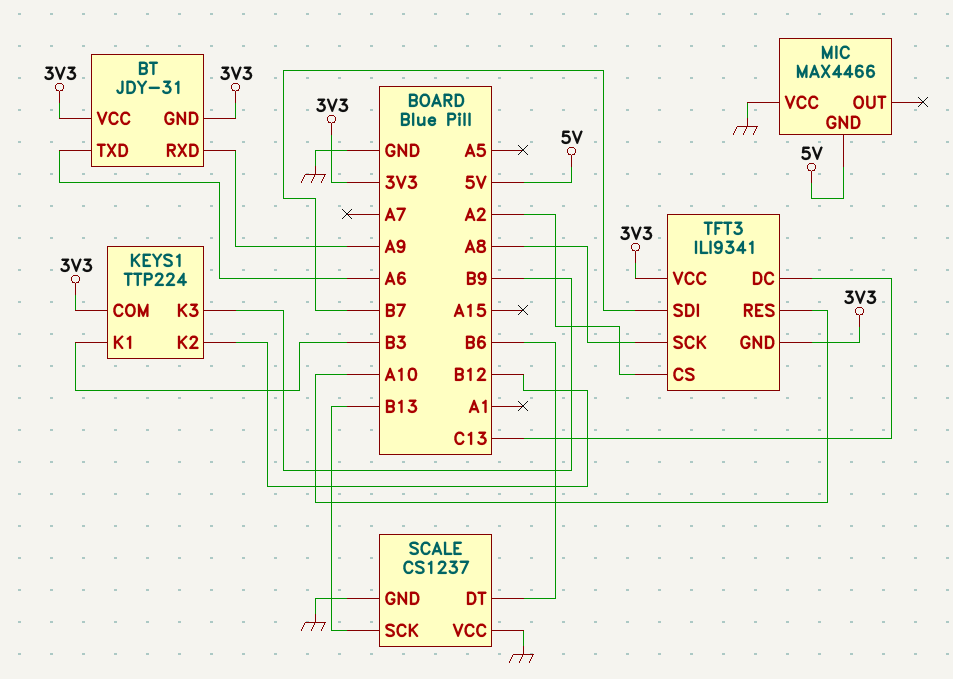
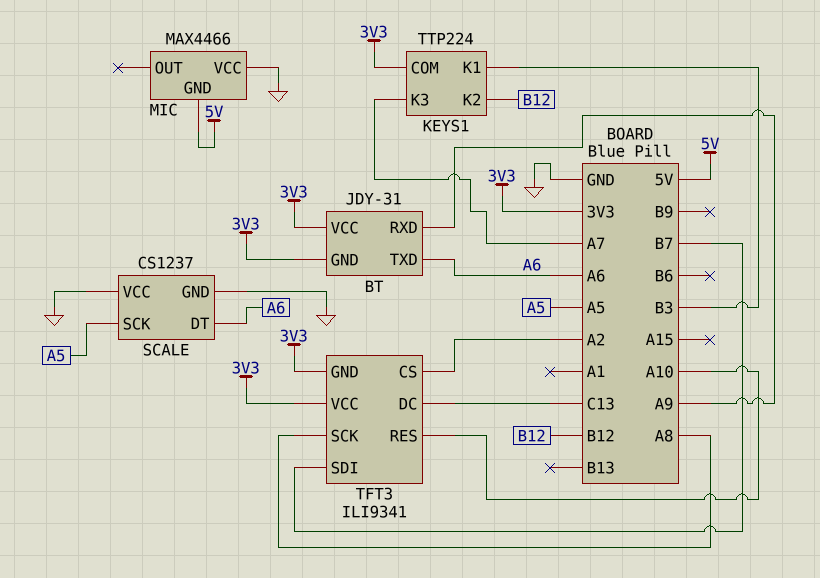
KEYS1 pin K3: B9 -> A7
SCALE pin DT: B6 -> A6
SCALE pin SCK: B13 -> A5

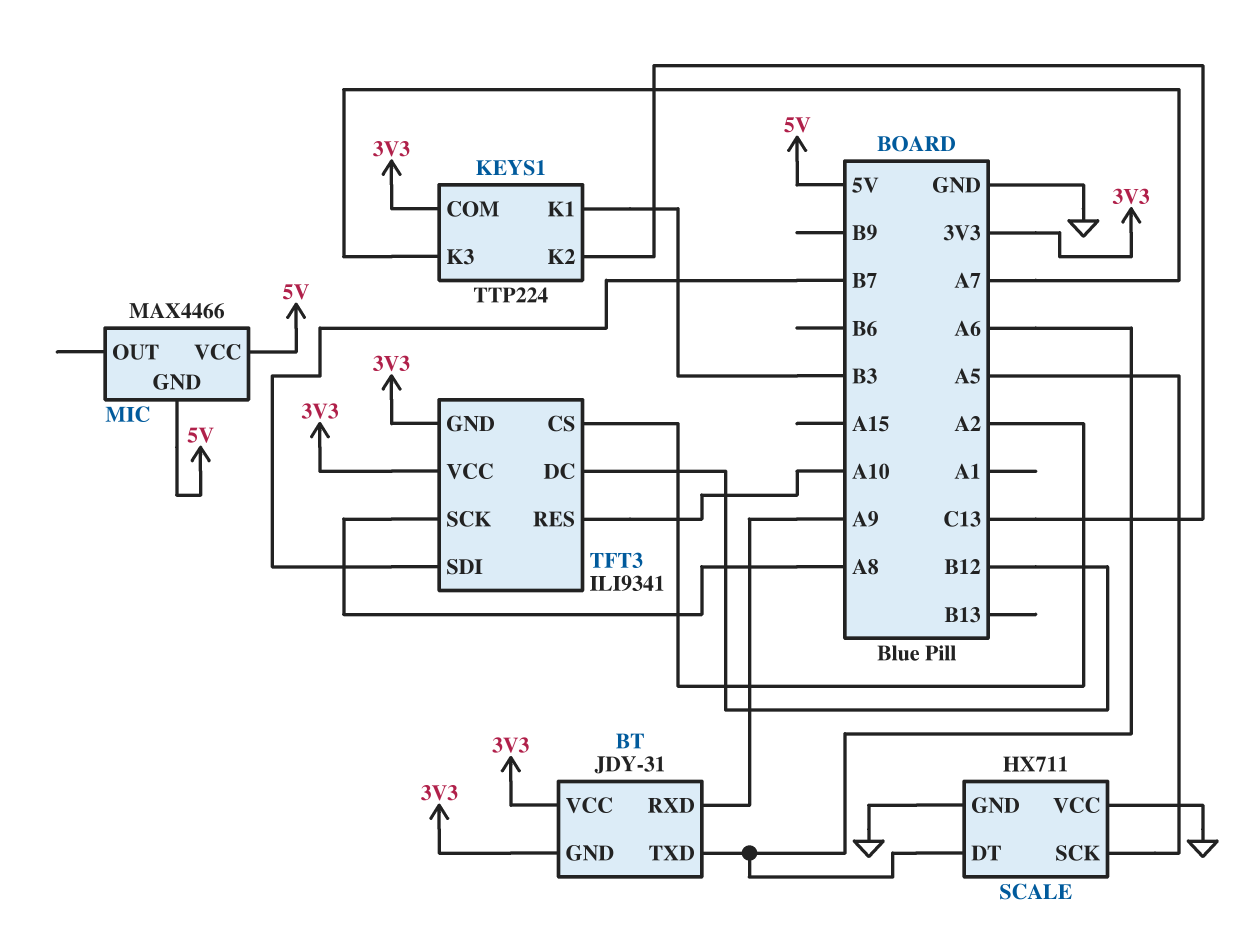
KEYS1 pin K2: B12 -> C13
MIC pin VCC: GND -> 5V
SCALE: CS1237 -> HX711
TFT3 pin DC: C13 -> B12

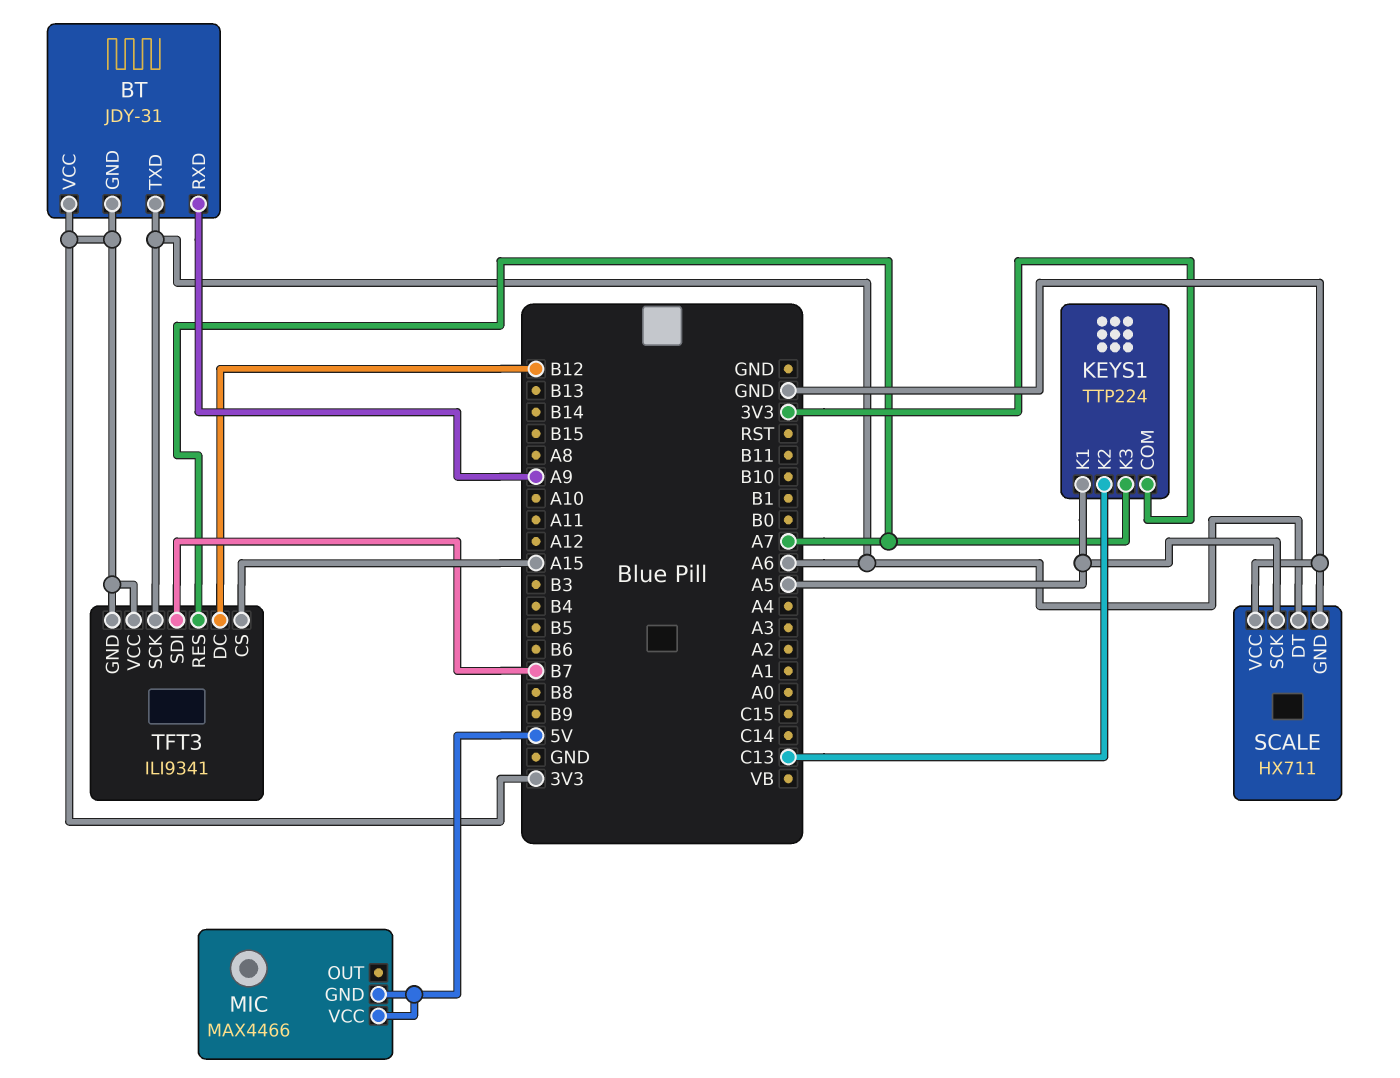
KEYS1 pin K1: B3 -> A5
TFT3 pin CS: A2 -> A15
TFT3 pin RES: A10 -> A7
TFT3 pin SCK: A8 -> A6

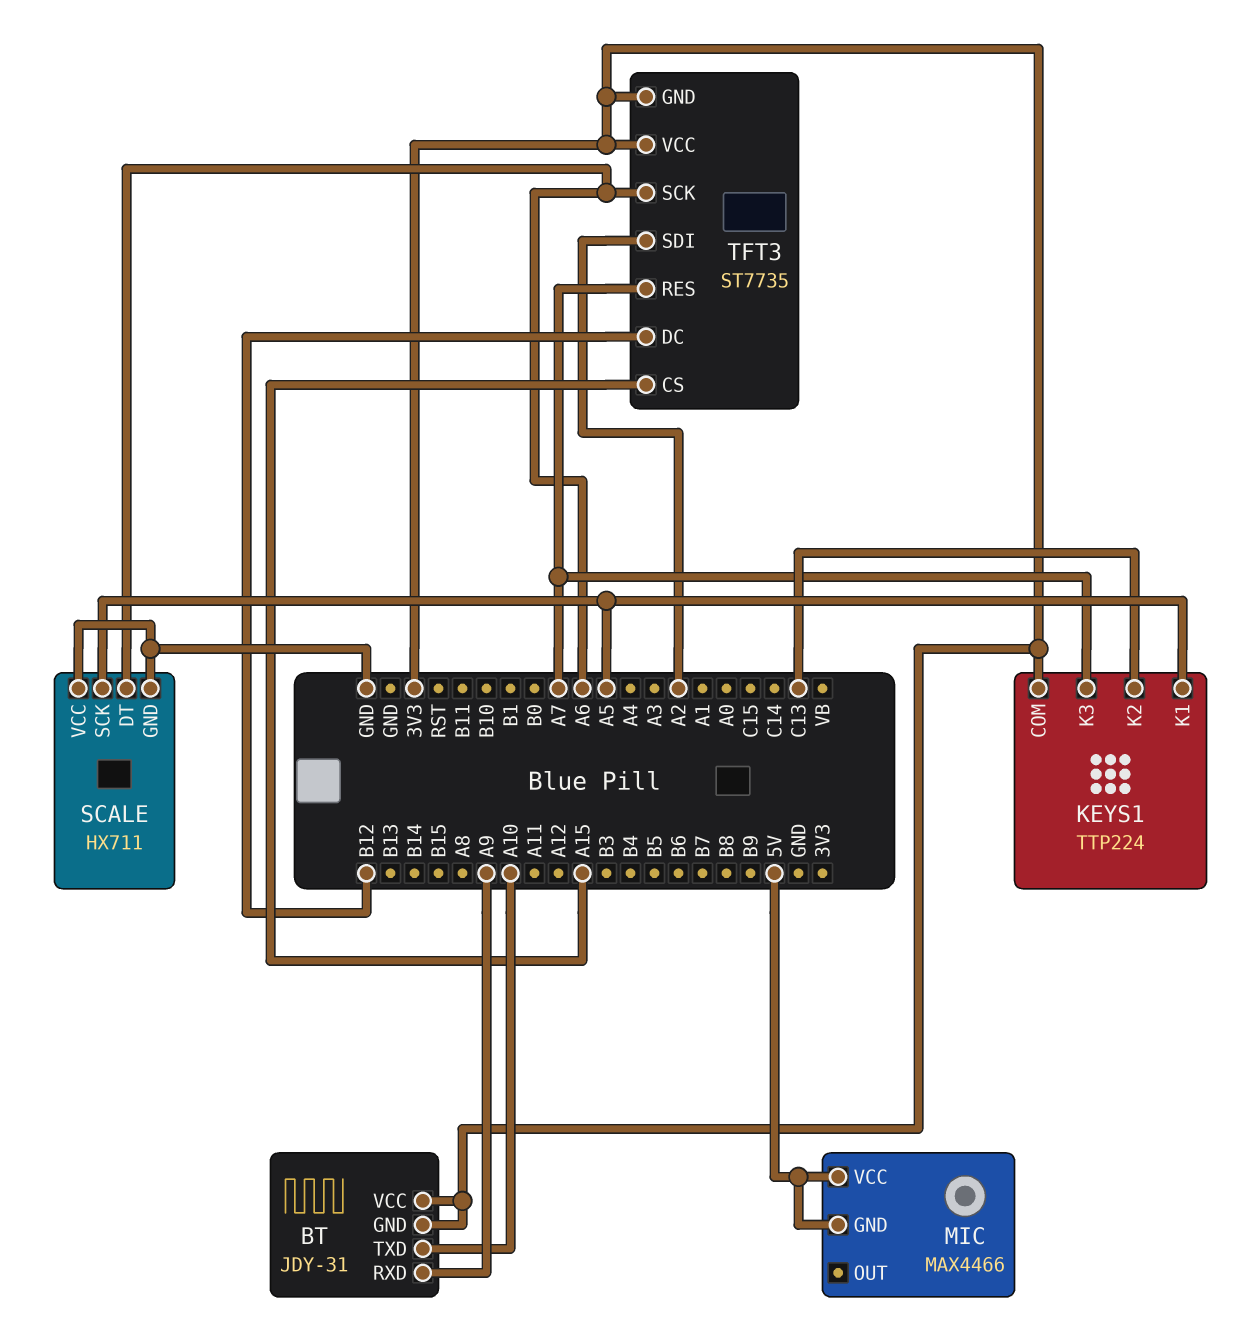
BT pin TXD: A6 -> A10
TFT3: ILI9341 -> ST7735
TFT3 pin SDI: B7 -> A2

